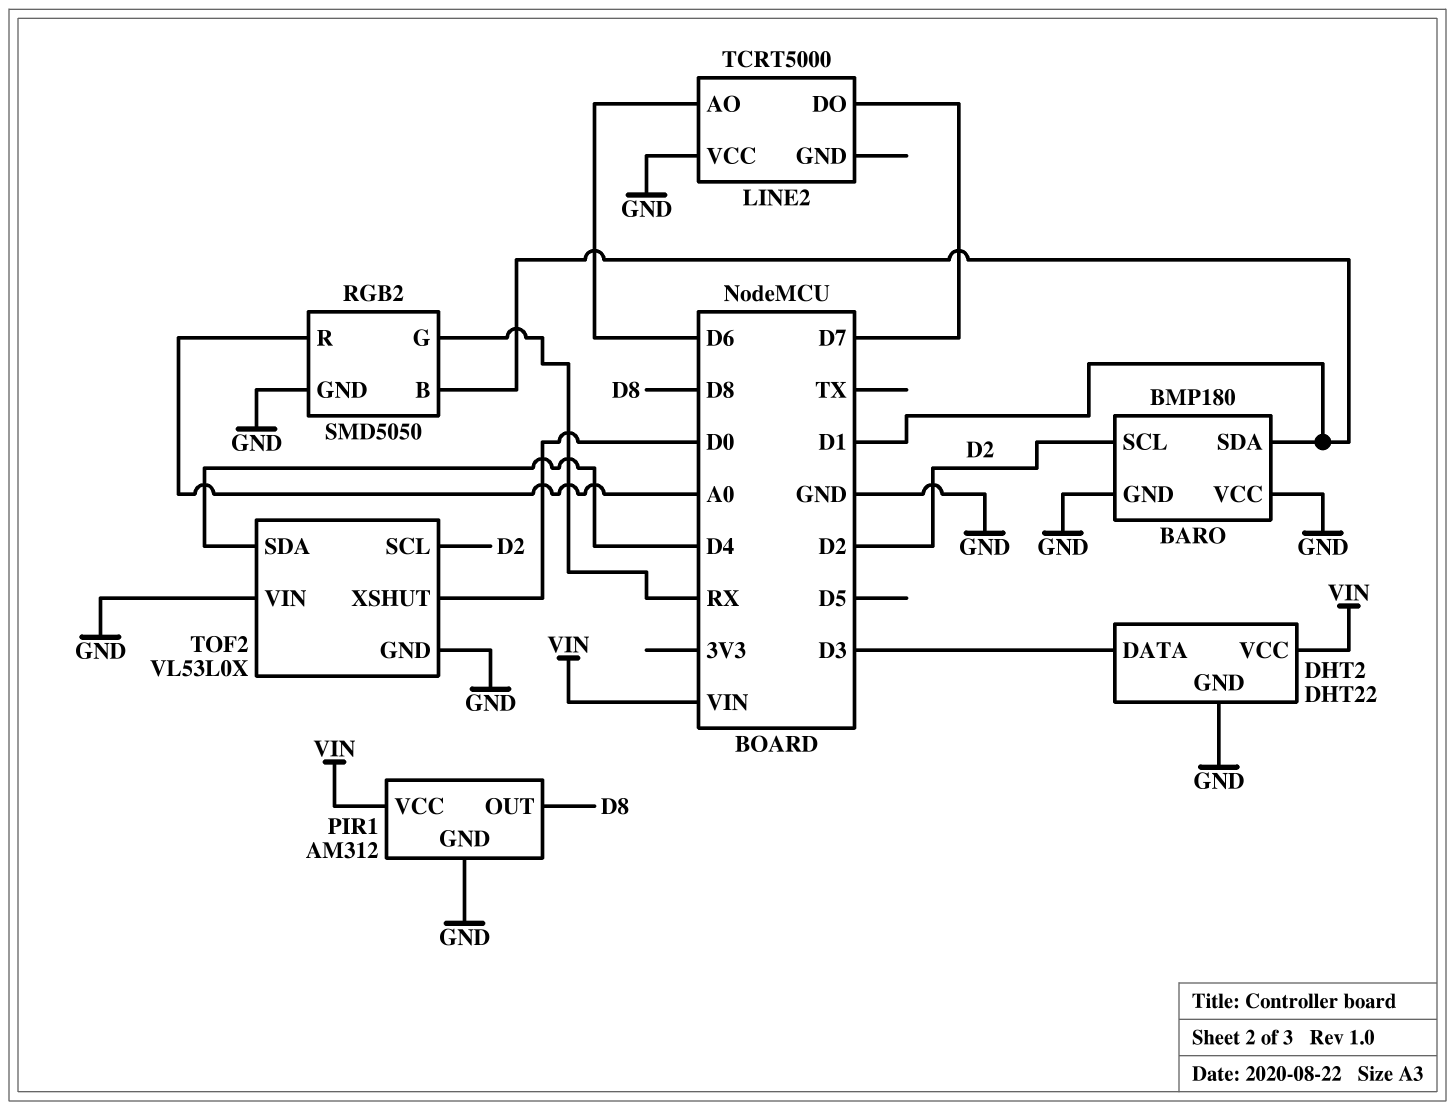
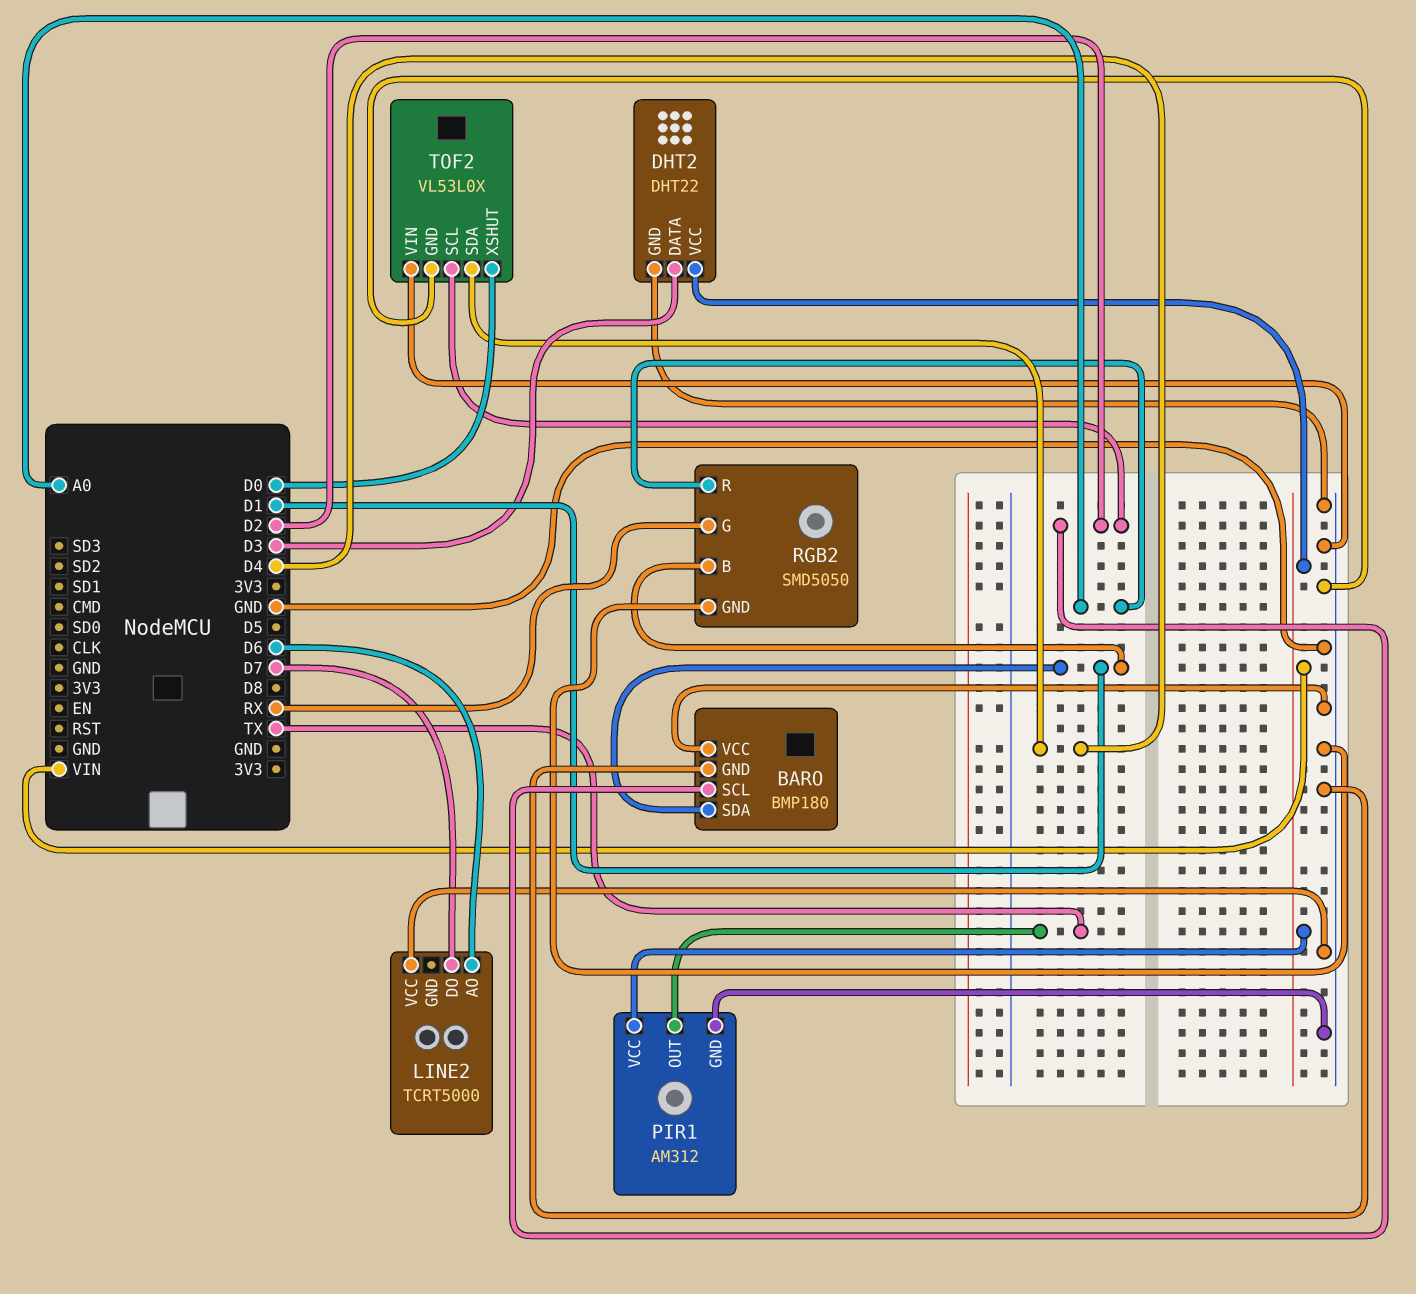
PIR1 pin OUT: D8 -> TX

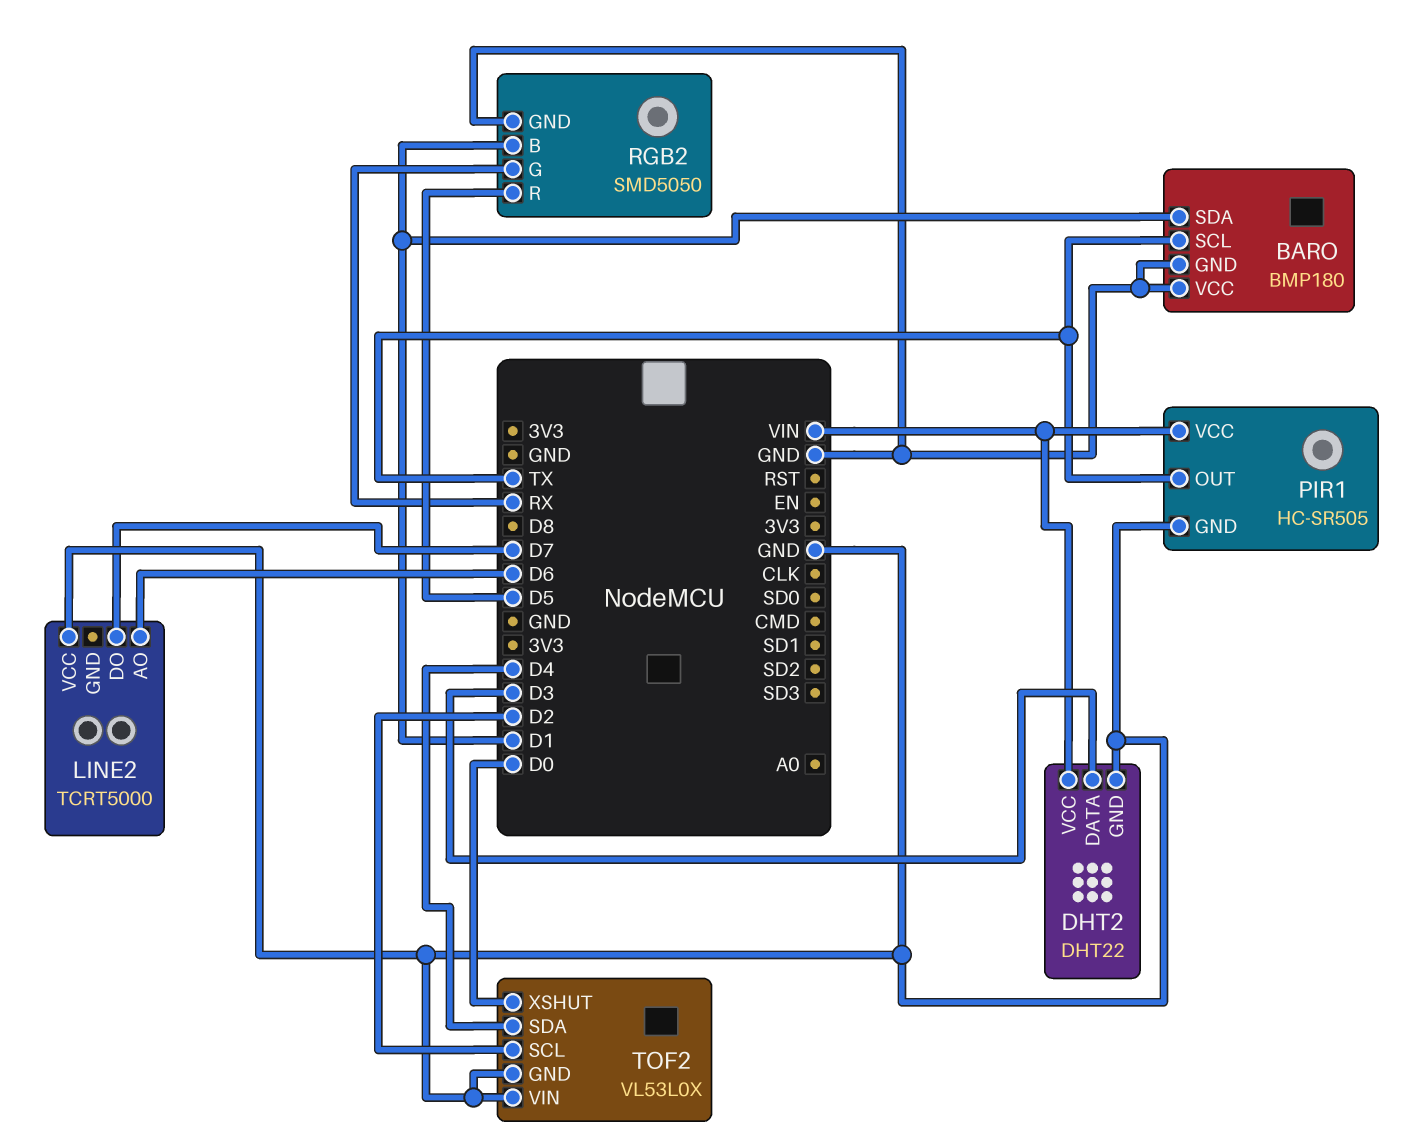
BARO pin SCL: D2 -> TX
PIR1: AM312 -> HC-SR505
RGB2 pin R: A0 -> D5

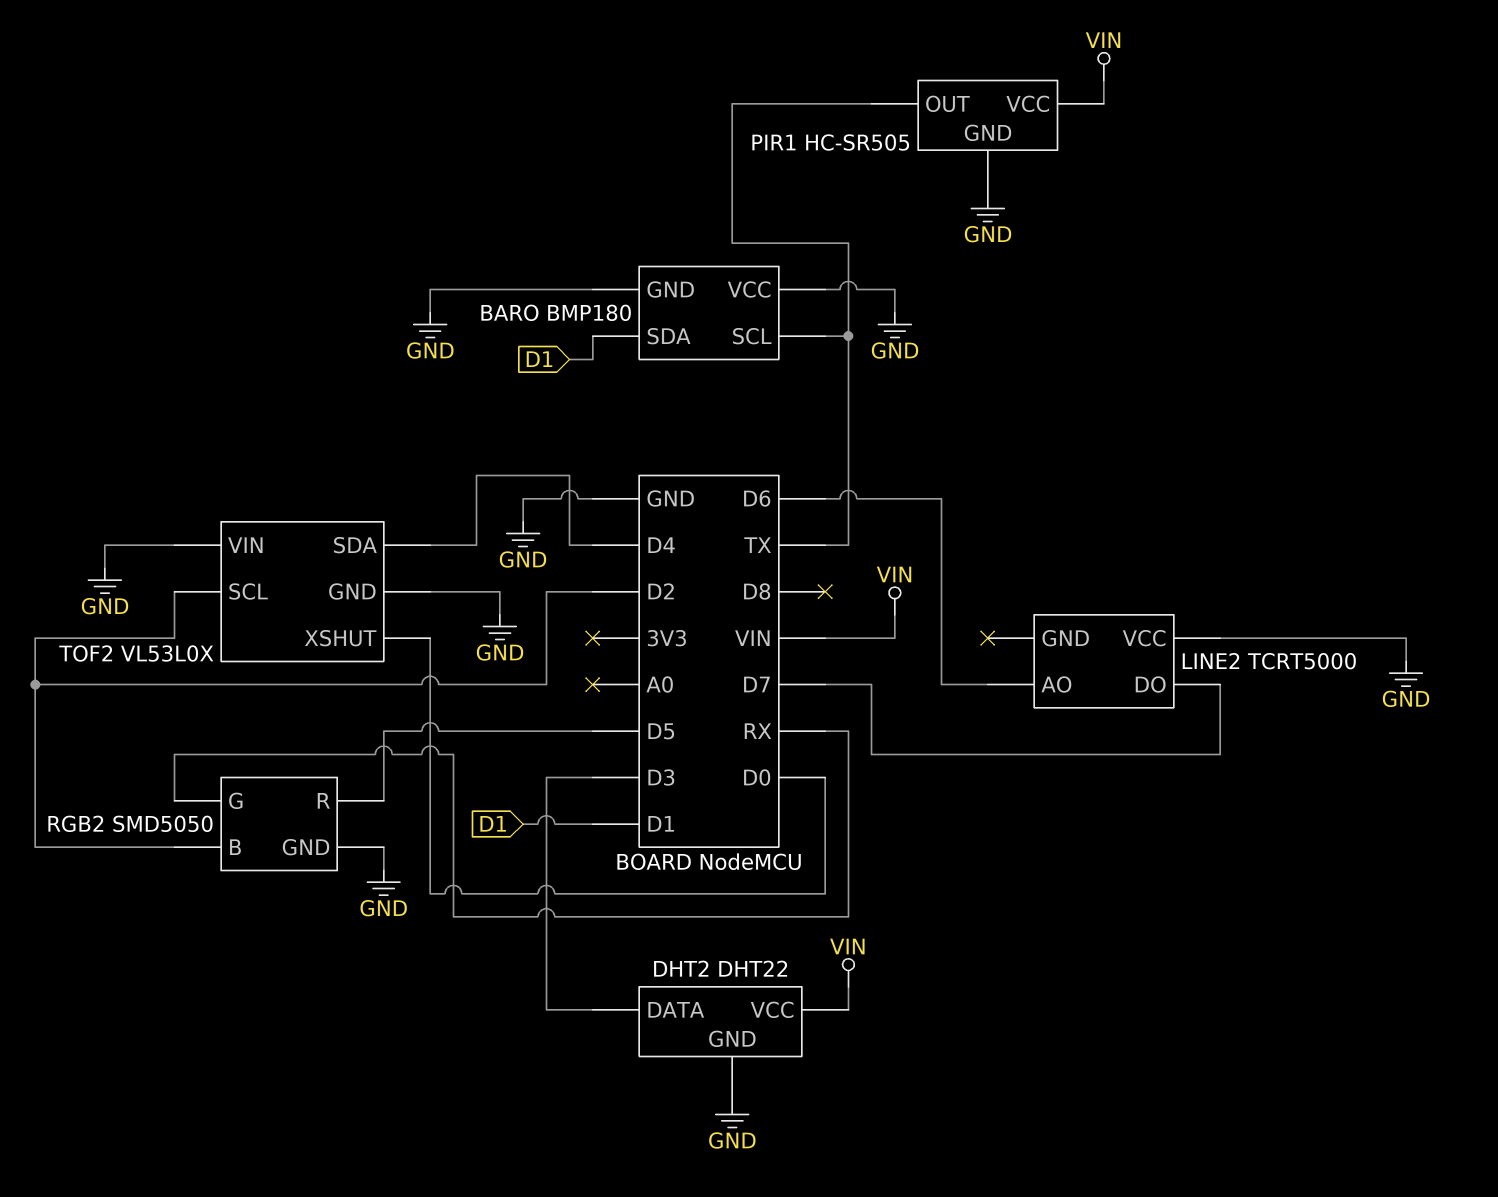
RGB2 pin B: D1 -> D2

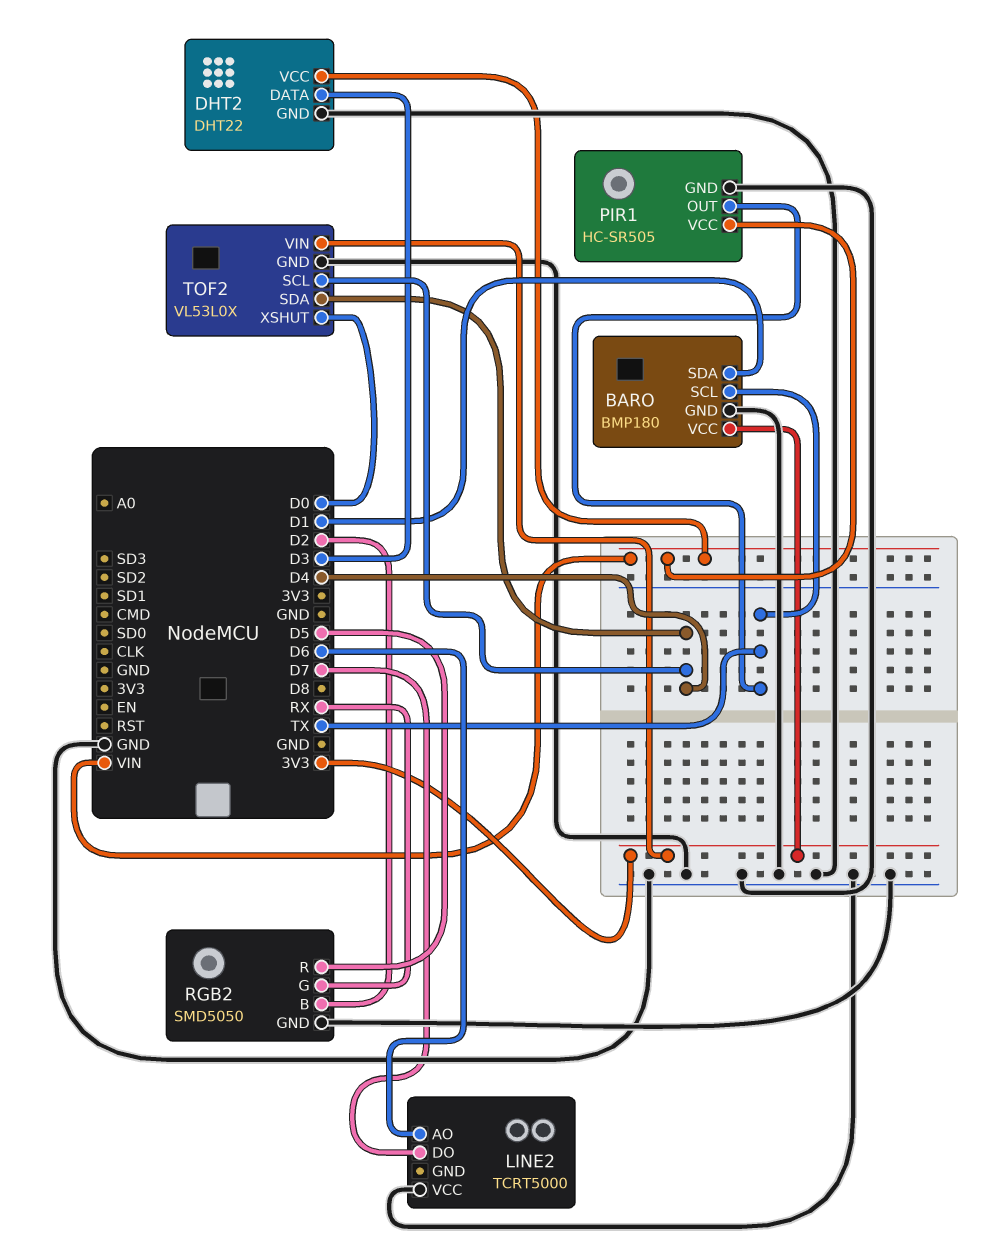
BARO pin VCC: GND -> 3V3
TOF2 pin SCL: D2 -> D4
TOF2 pin VIN: GND -> 3V3

